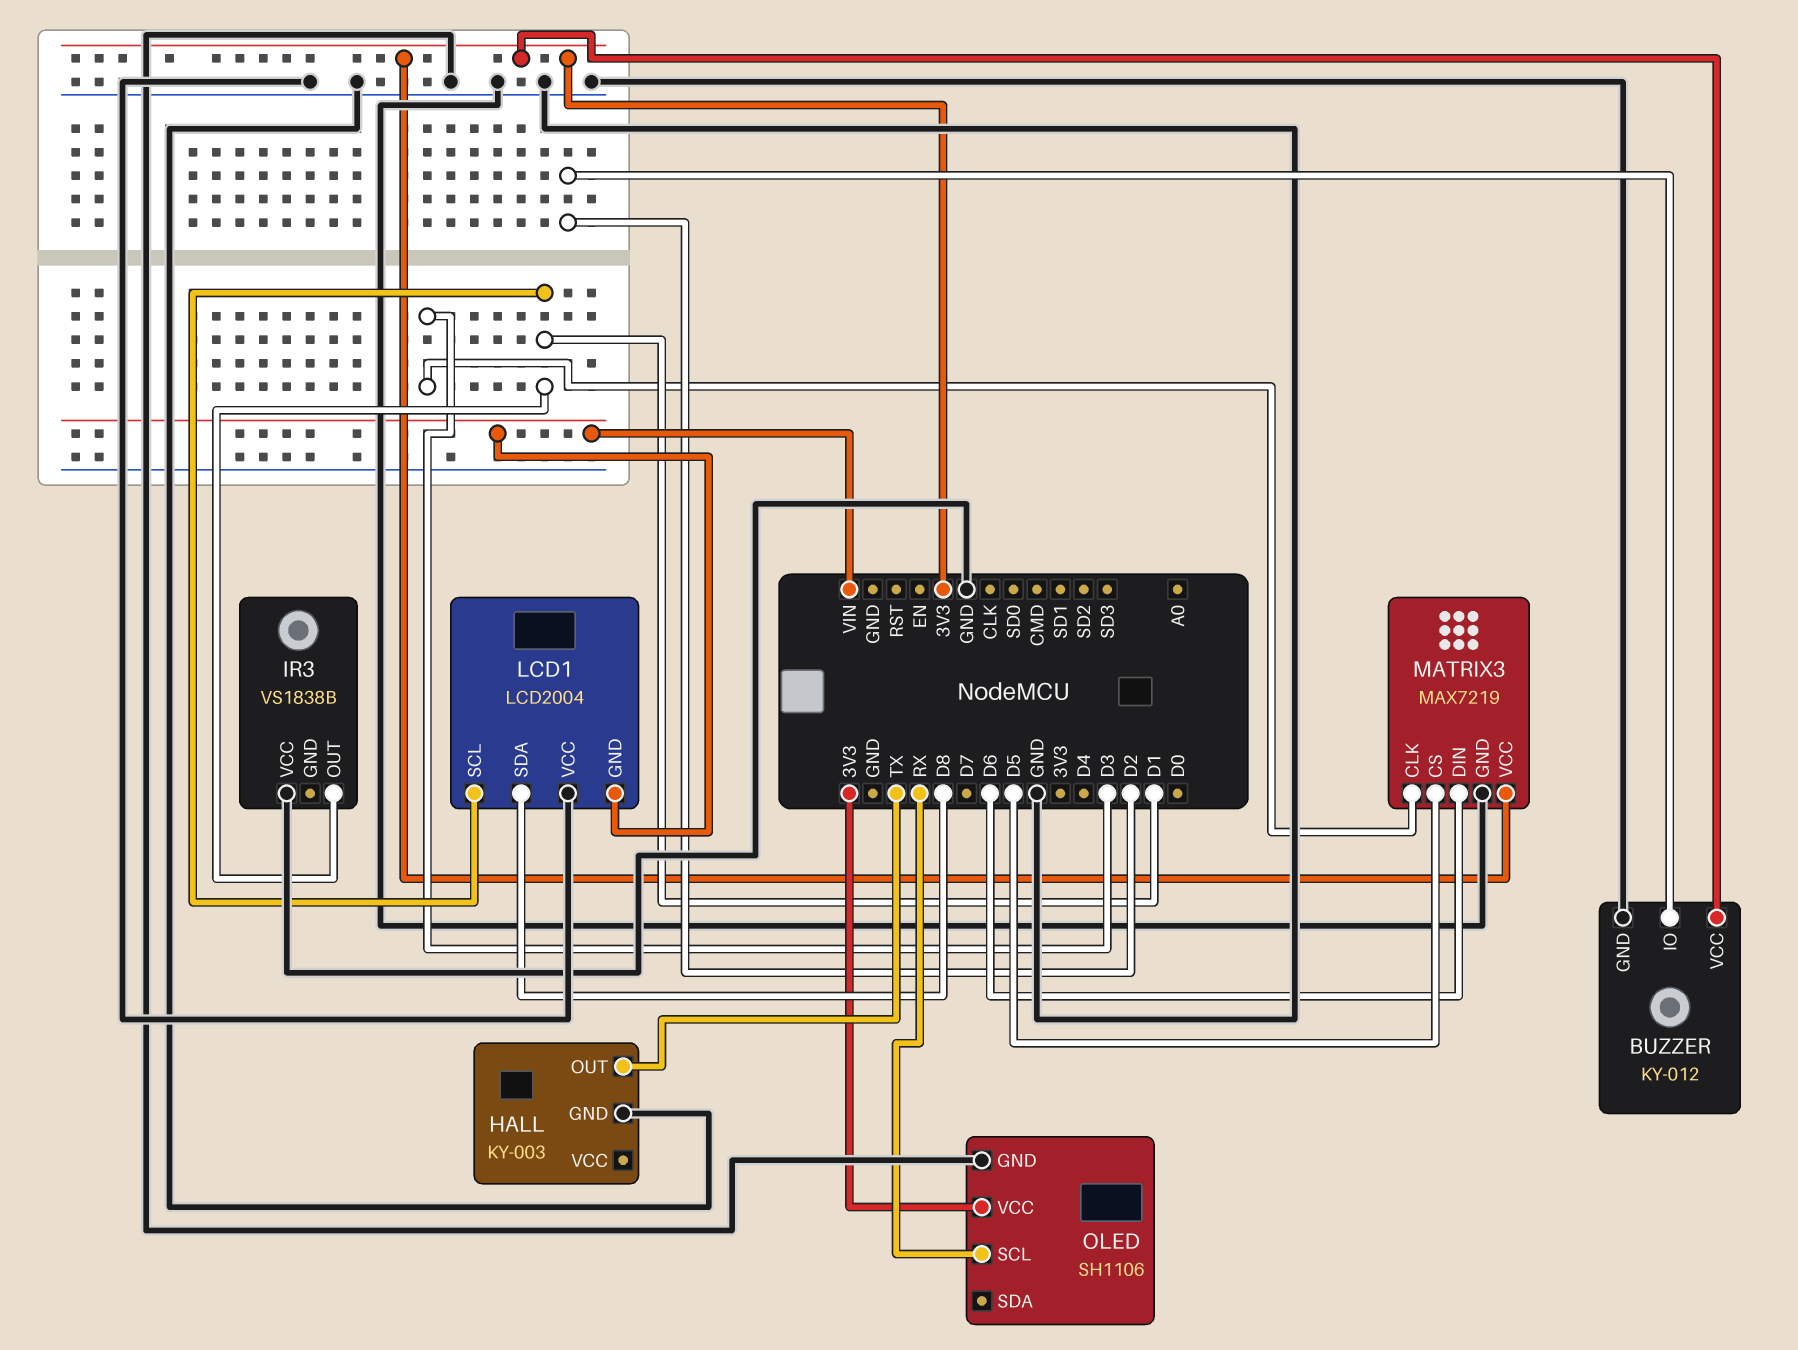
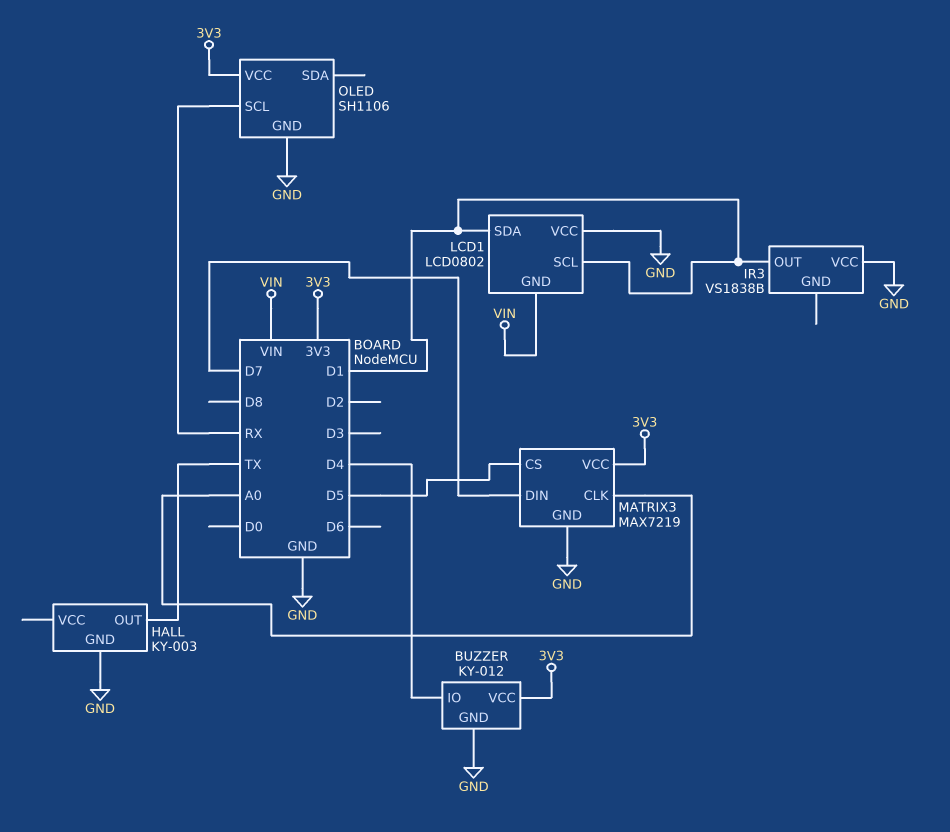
BUZZER pin IO: D2 -> D4
LCD1: LCD2004 -> LCD0802
LCD1 pin SDA: D8 -> D1
MATRIX3 pin CLK: D3 -> A0
MATRIX3 pin DIN: D6 -> D7

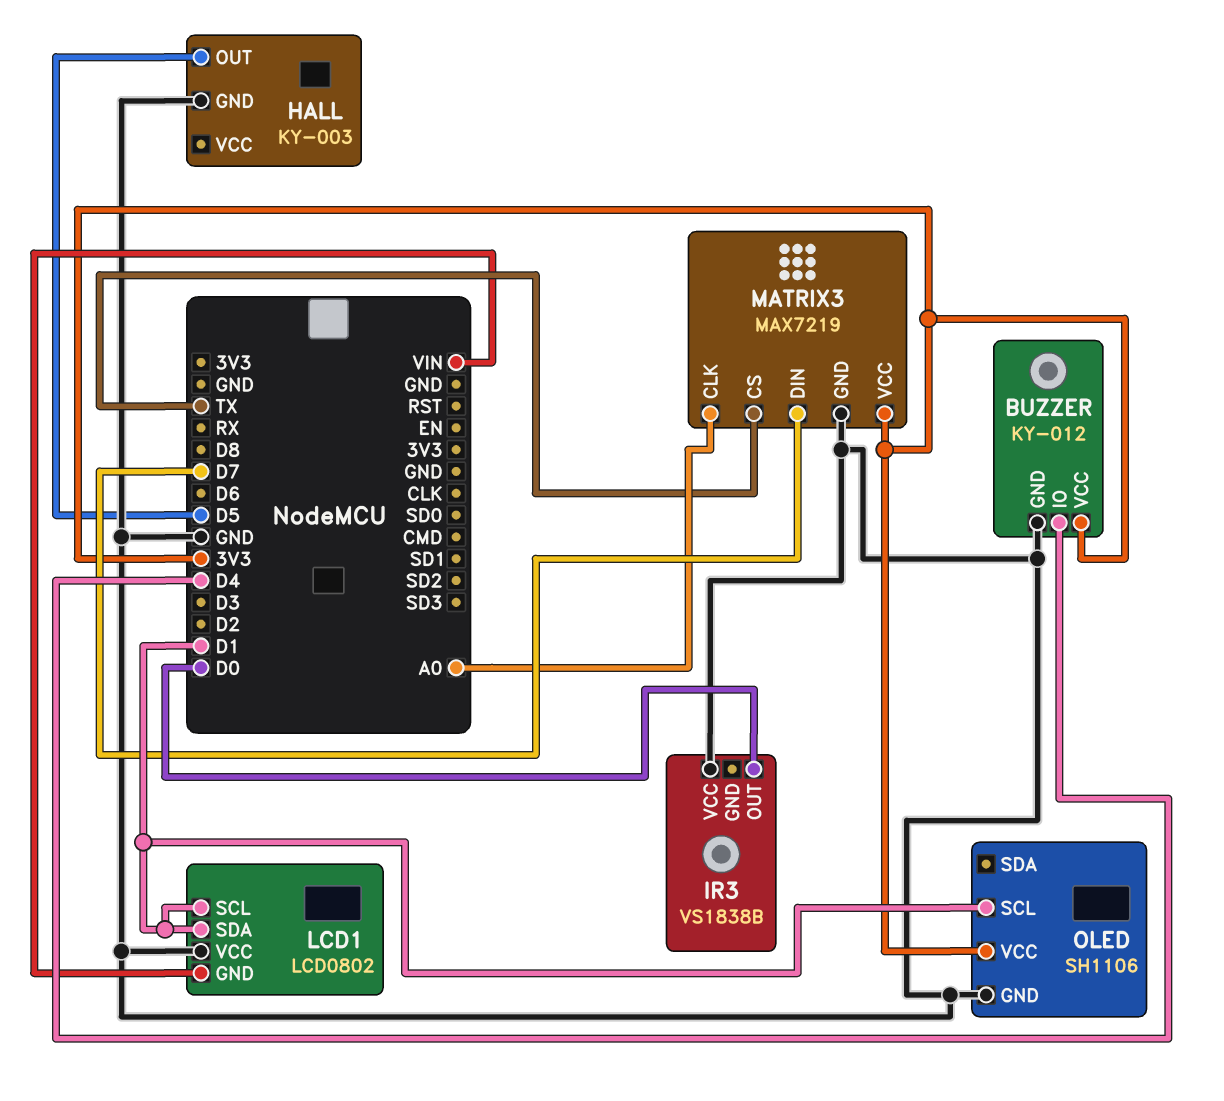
HALL pin OUT: TX -> D5
IR3 pin OUT: D1 -> D0
MATRIX3 pin CS: D5 -> TX
OLED pin SCL: RX -> D1

